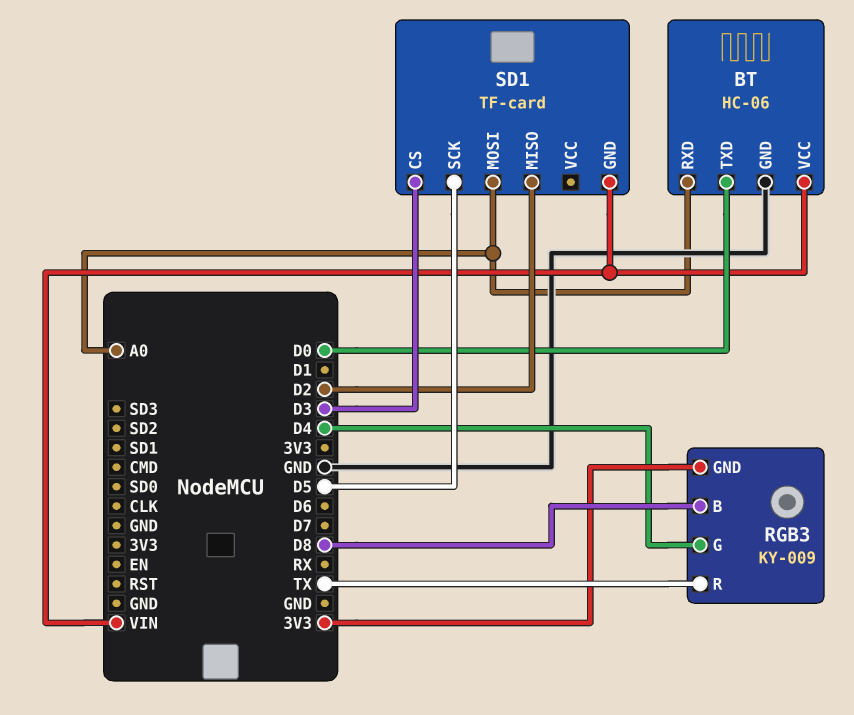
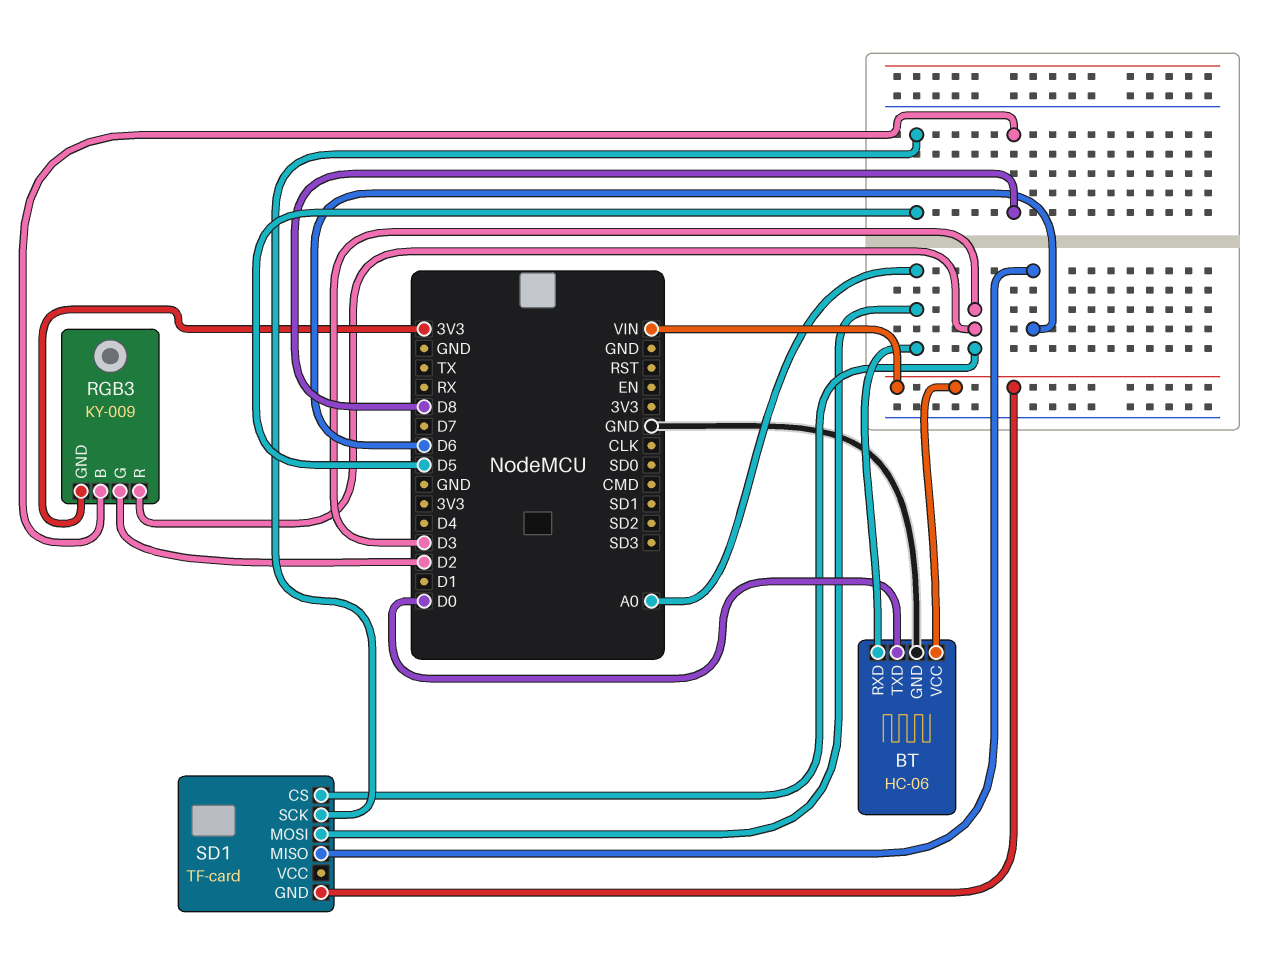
RGB3 pin G: D4 -> D2
RGB3 pin R: TX -> D3
SD1 pin MISO: D2 -> D6

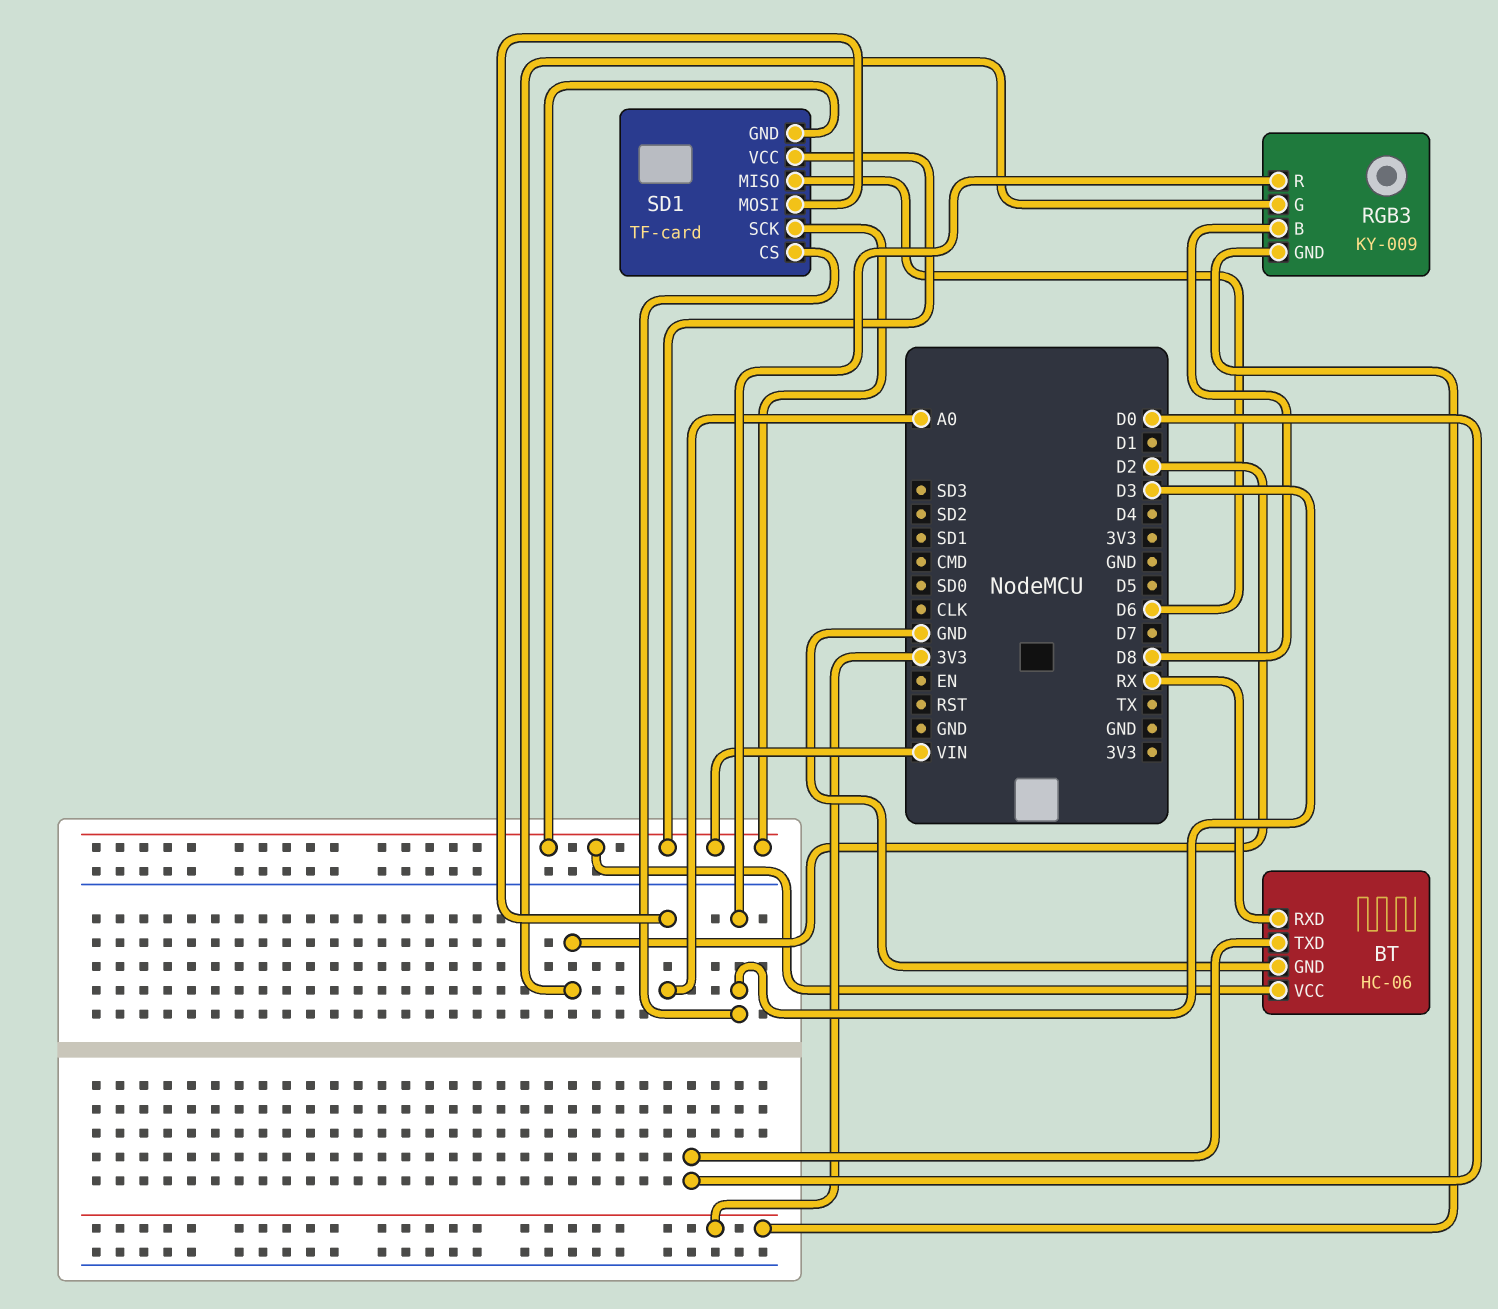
BT pin RXD: A0 -> RX
SD1 pin SCK: D5 -> VIN
SD1 pin VCC: none -> VIN

